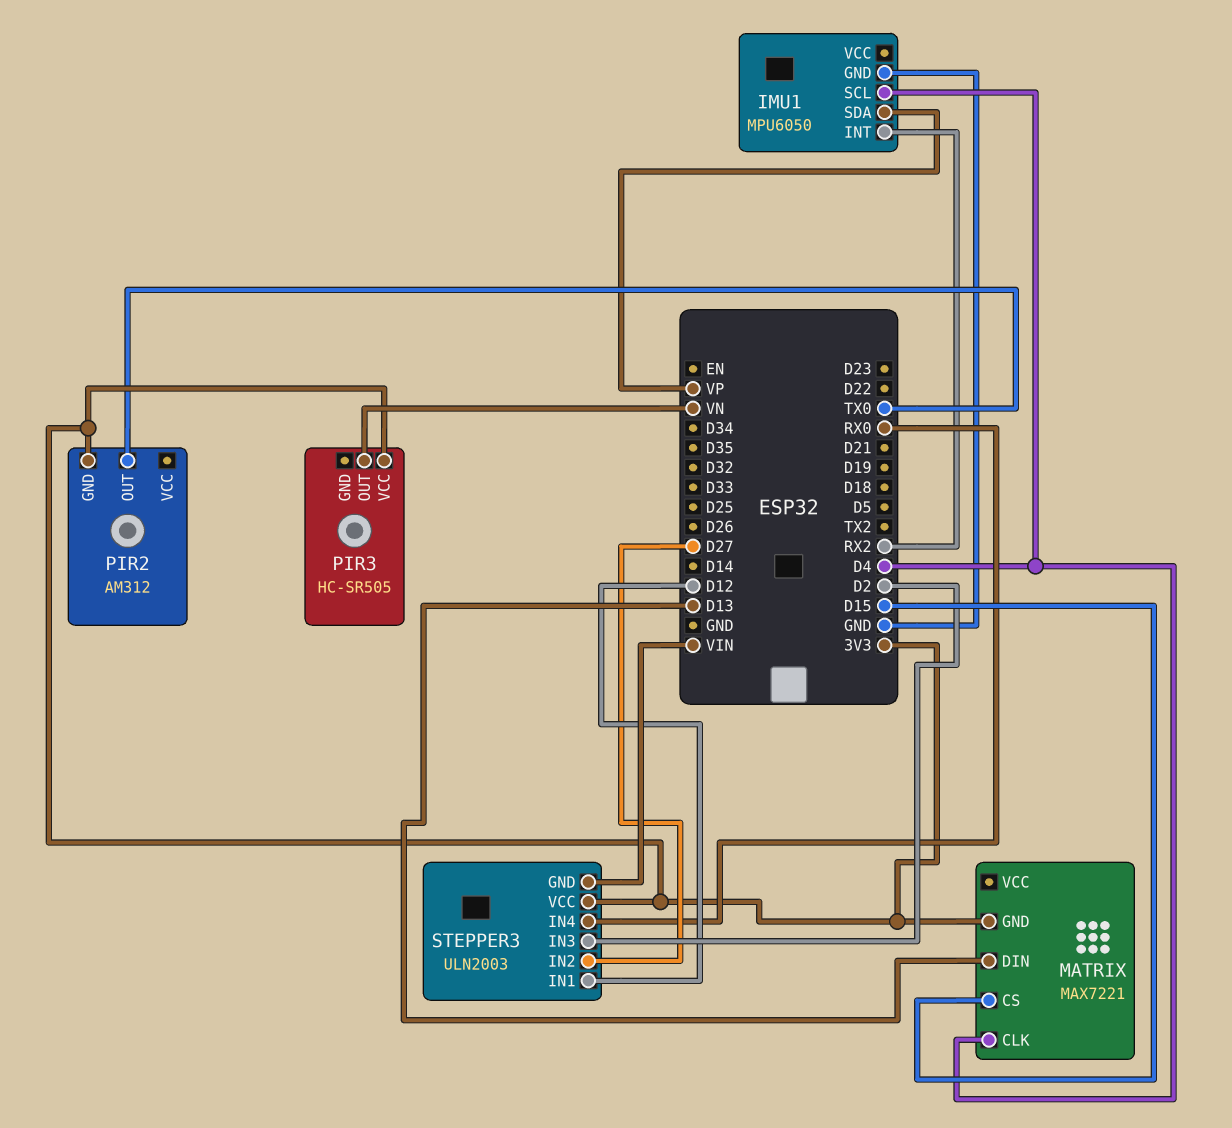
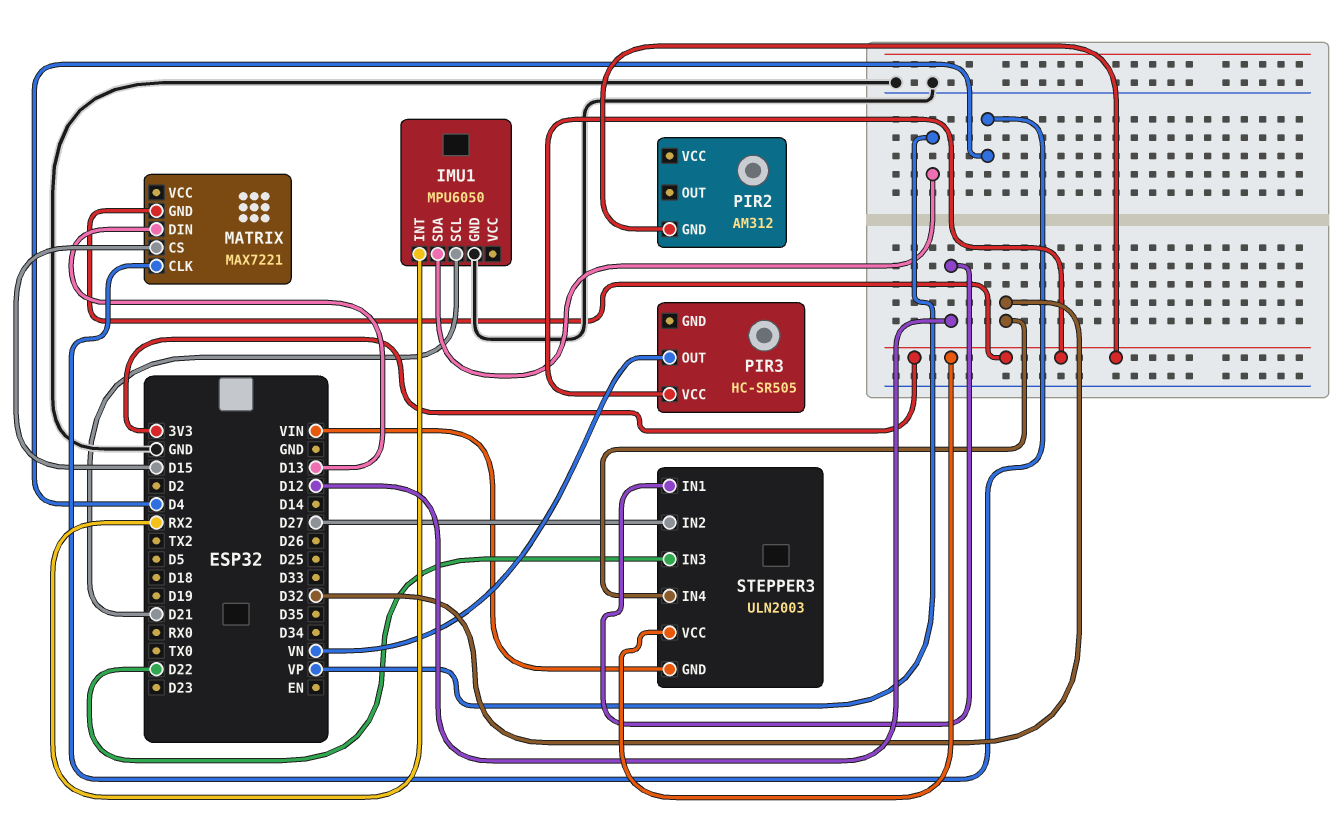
IMU1 pin SCL: D4 -> D21
PIR2 pin OUT: TX0 -> none
STEPPER3 pin IN3: D2 -> D22
STEPPER3 pin IN4: RX0 -> D32

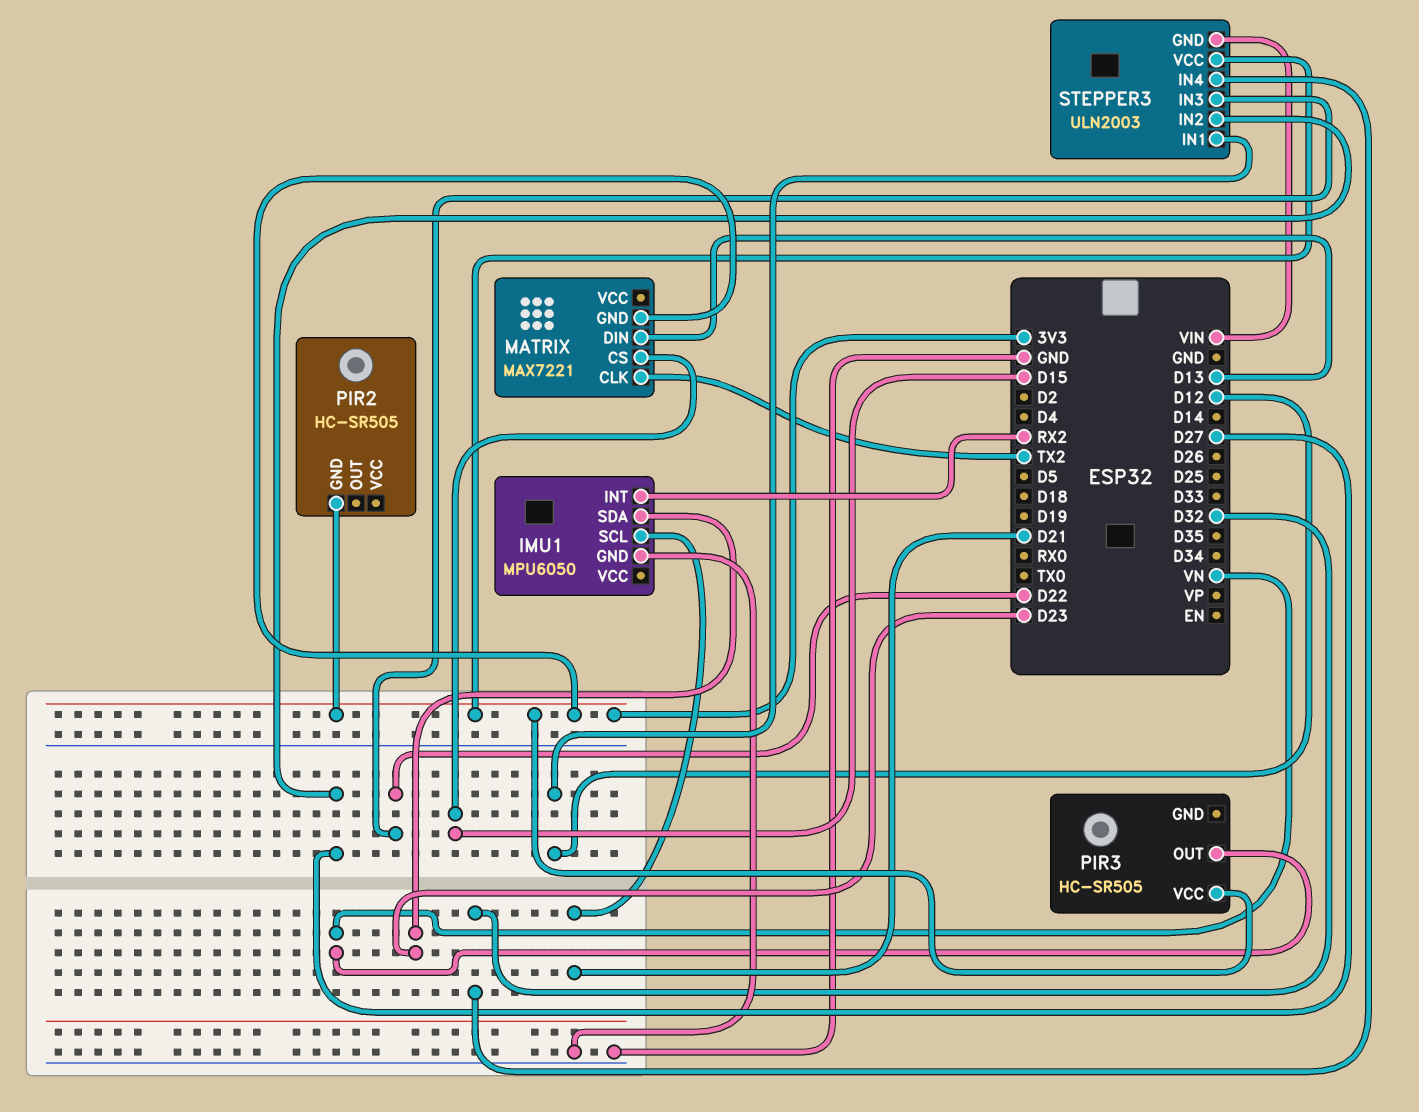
IMU1 pin SDA: VP -> D23
MATRIX pin CLK: D4 -> TX2
PIR2: AM312 -> HC-SR505

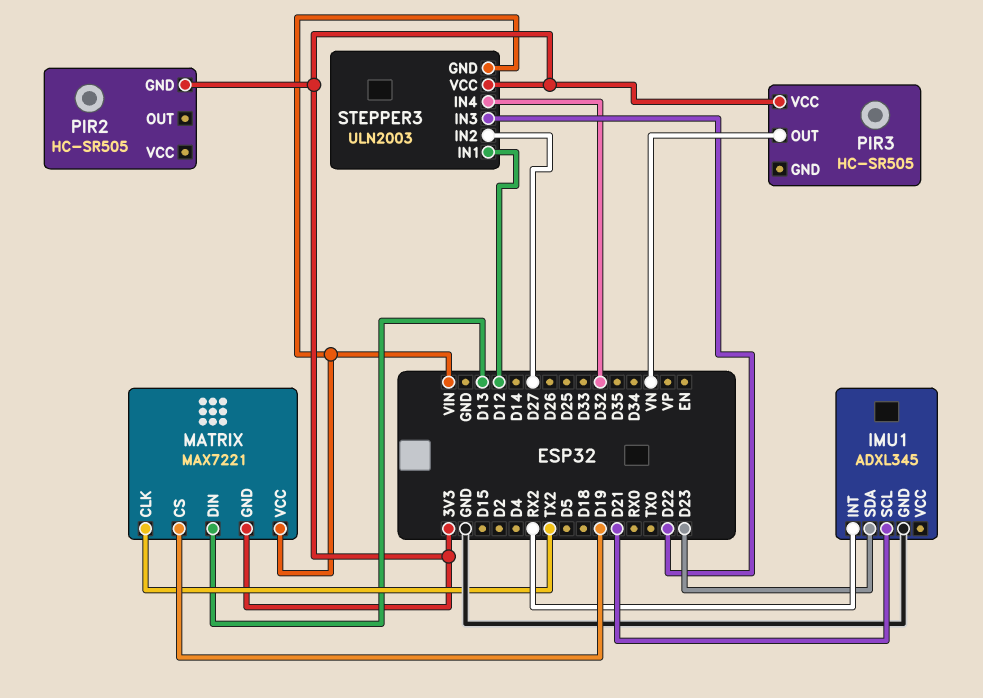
IMU1: MPU6050 -> ADXL345
MATRIX pin CS: D15 -> D19
MATRIX pin VCC: none -> VIN

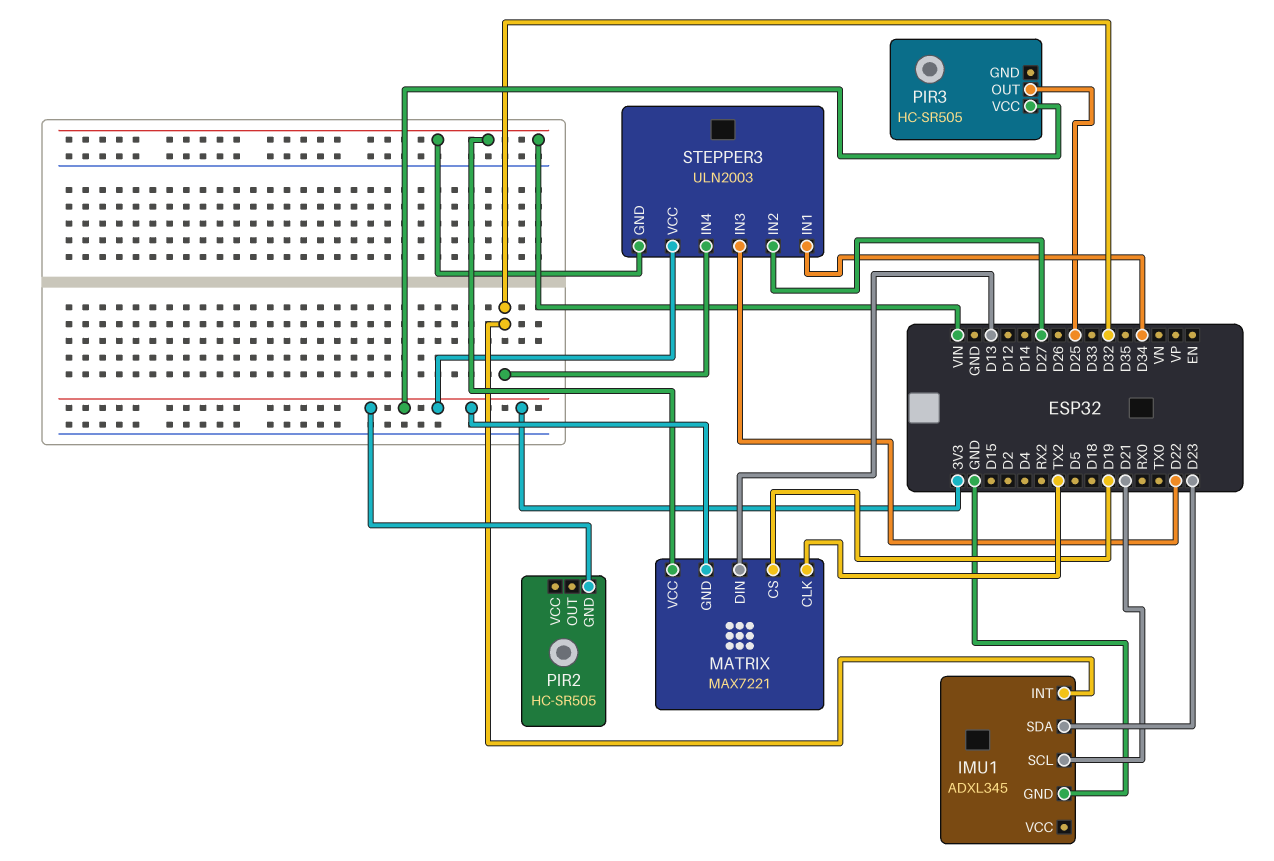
IMU1 pin INT: RX2 -> D32
PIR3 pin OUT: VN -> D25
STEPPER3 pin IN1: D12 -> D34

